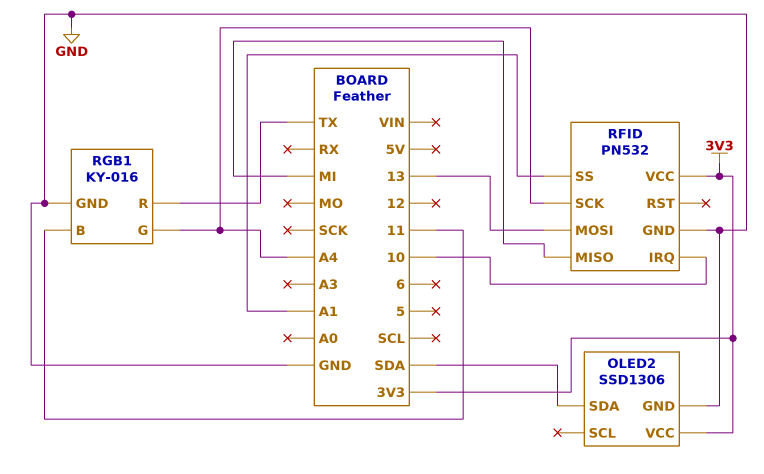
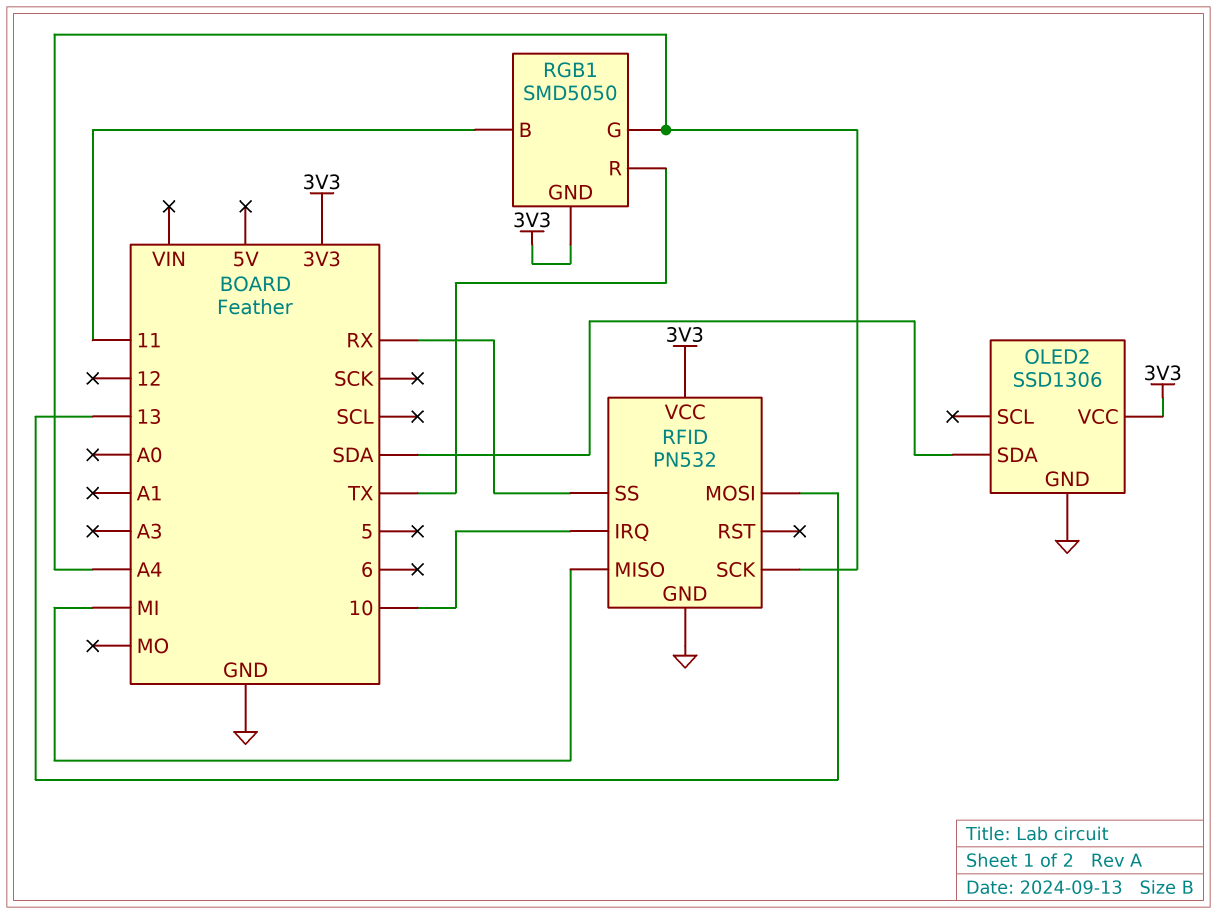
RFID pin SS: A1 -> RX
RGB1: KY-016 -> SMD5050
RGB1 pin GND: GND -> 3V3

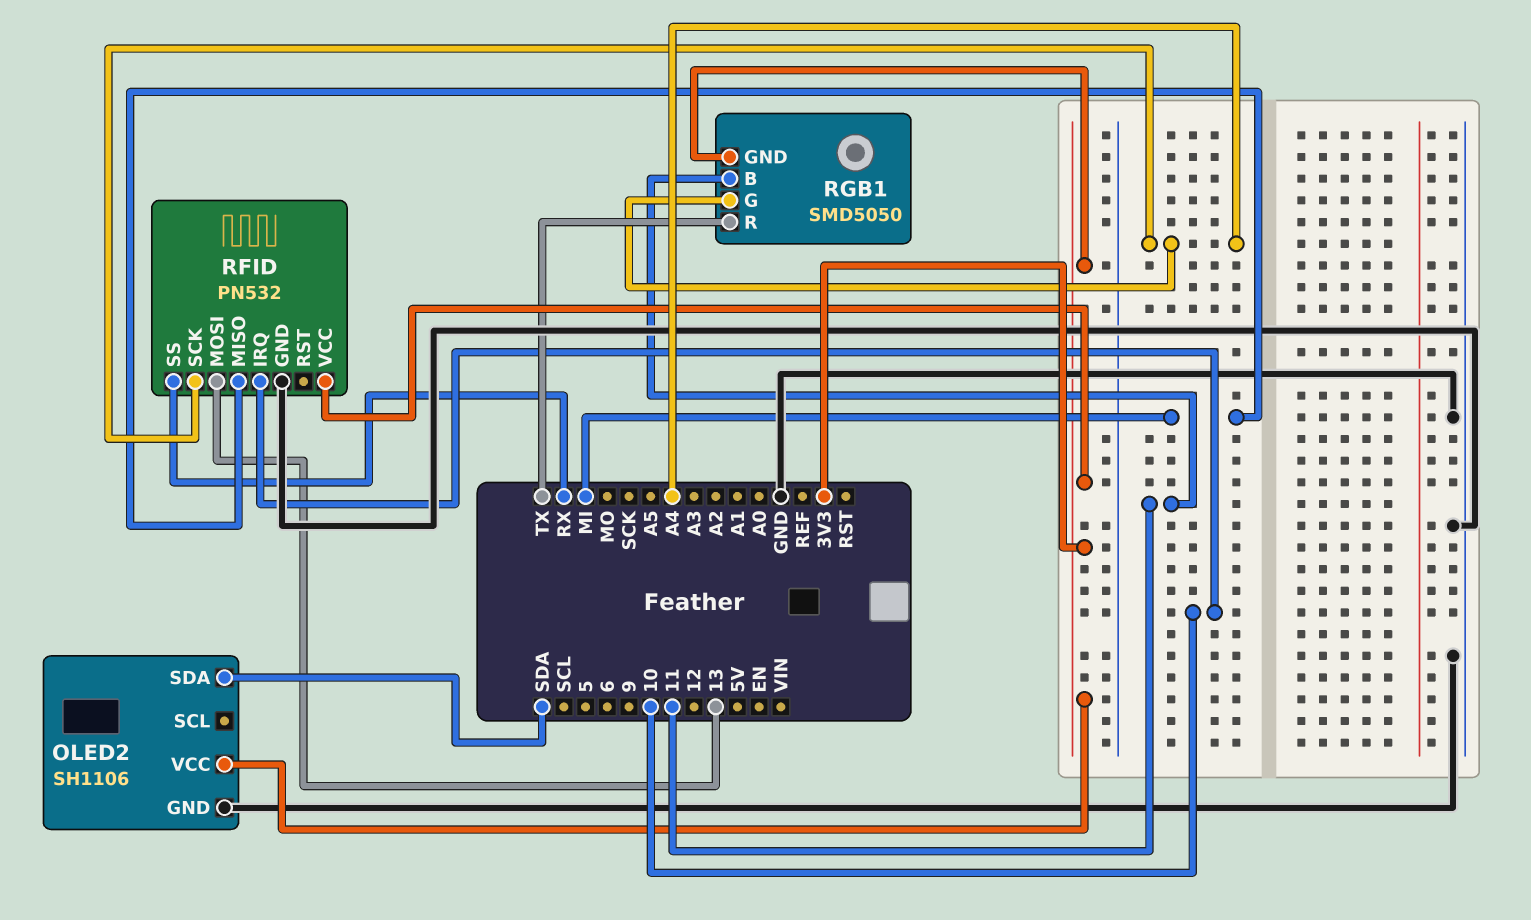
OLED2: SSD1306 -> SH1106

